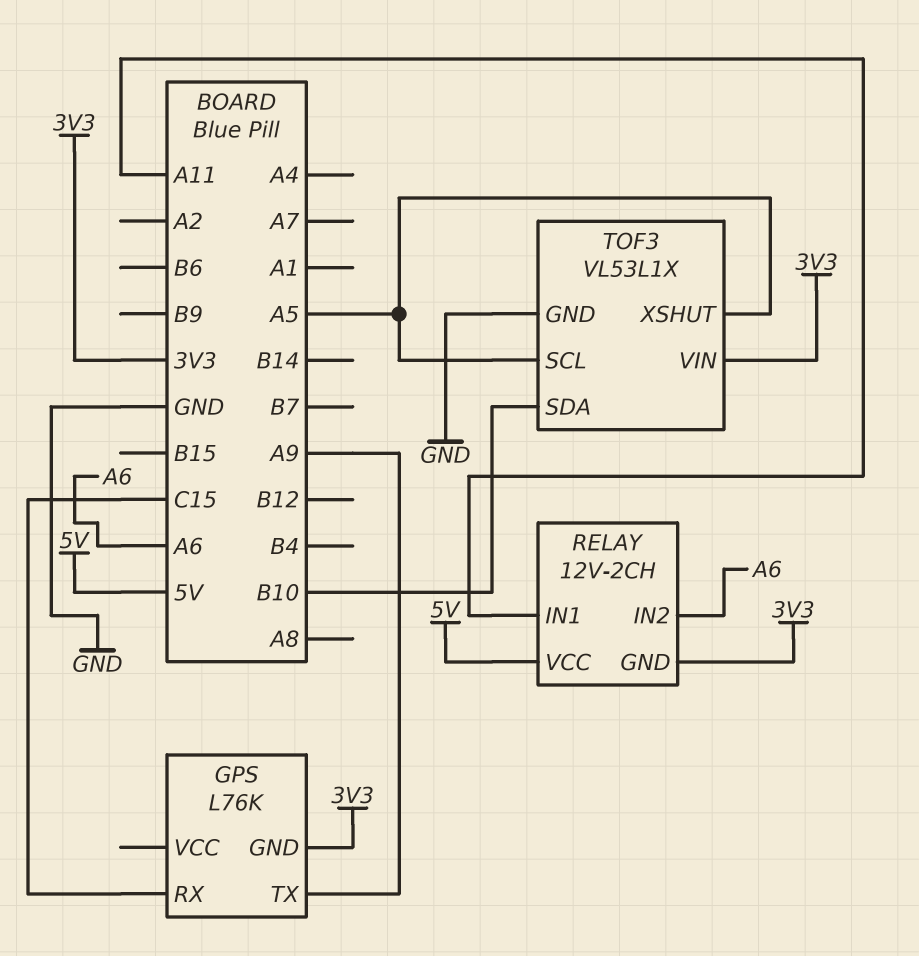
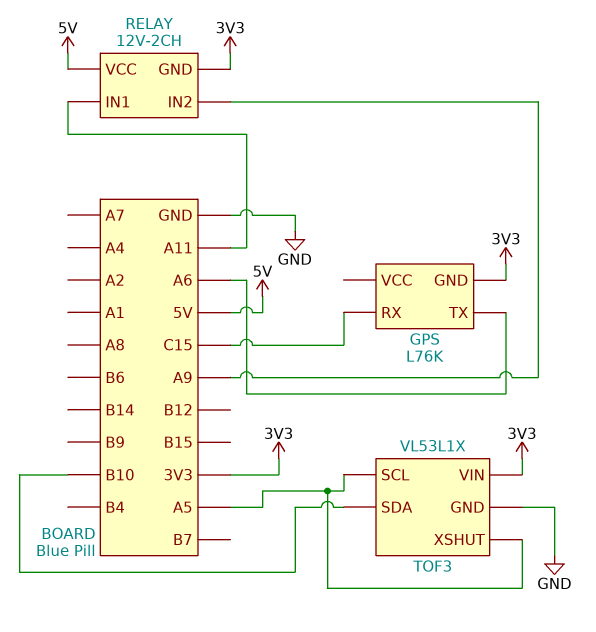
GPS pin TX: A9 -> A6
RELAY pin IN2: A6 -> A9

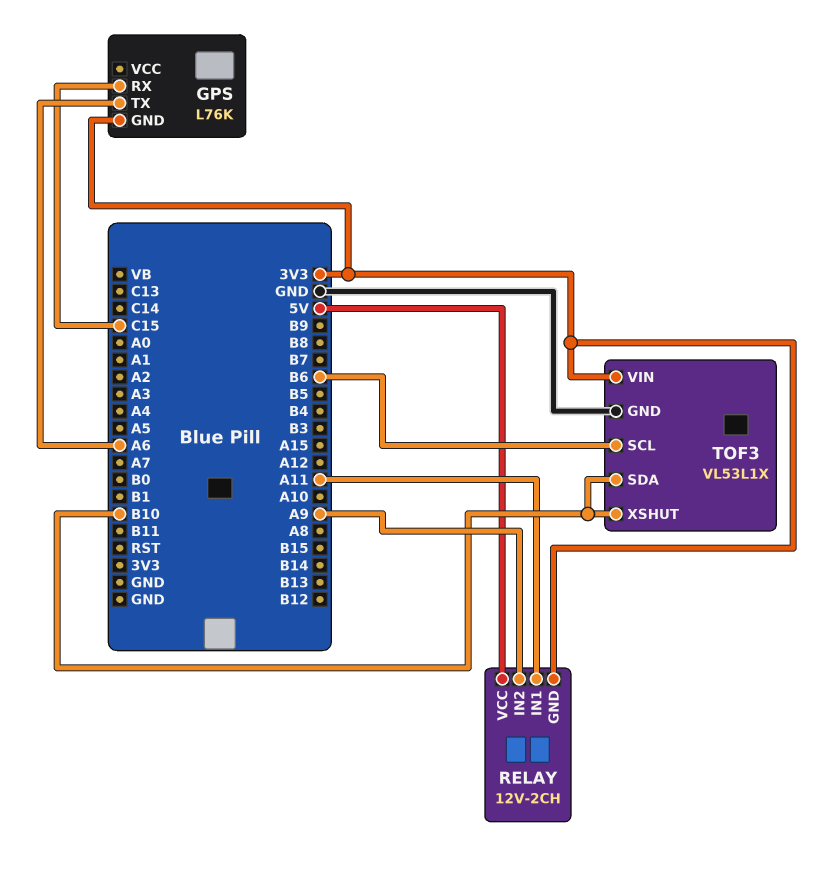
TOF3 pin SCL: A5 -> B6
TOF3 pin XSHUT: A5 -> B10

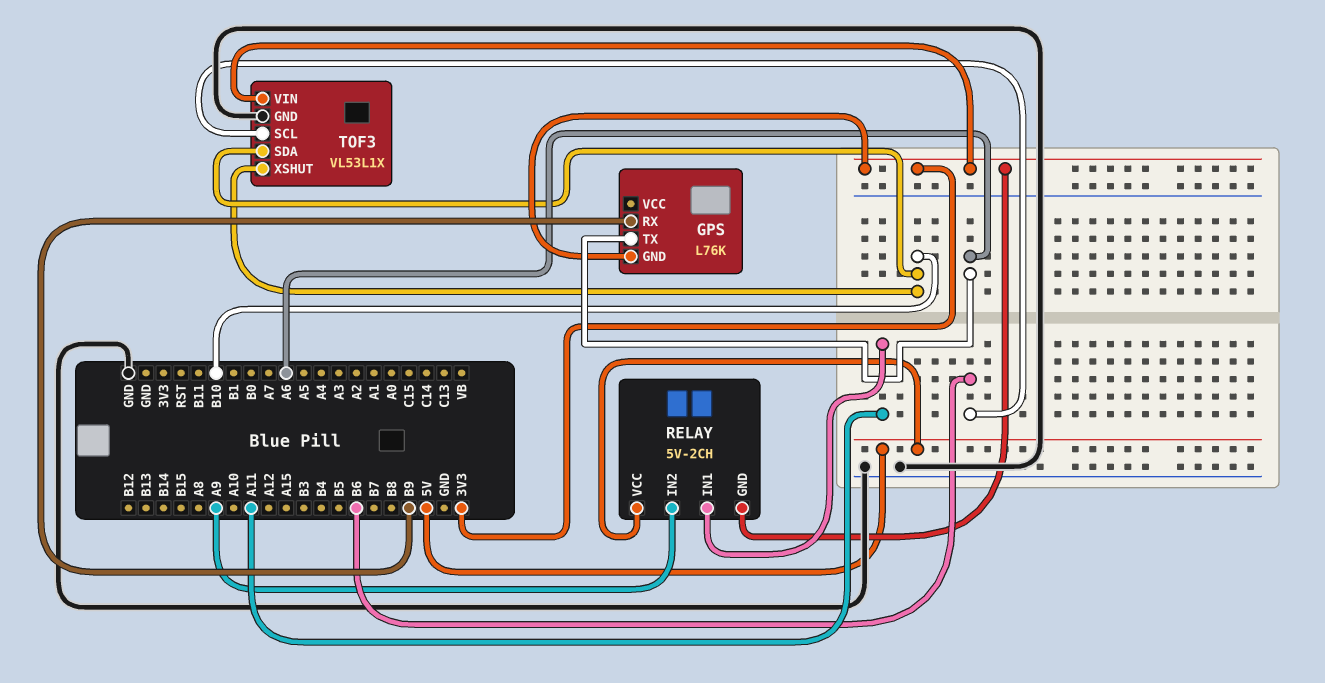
GPS pin RX: C15 -> B9
RELAY: 12V-2CH -> 5V-2CH

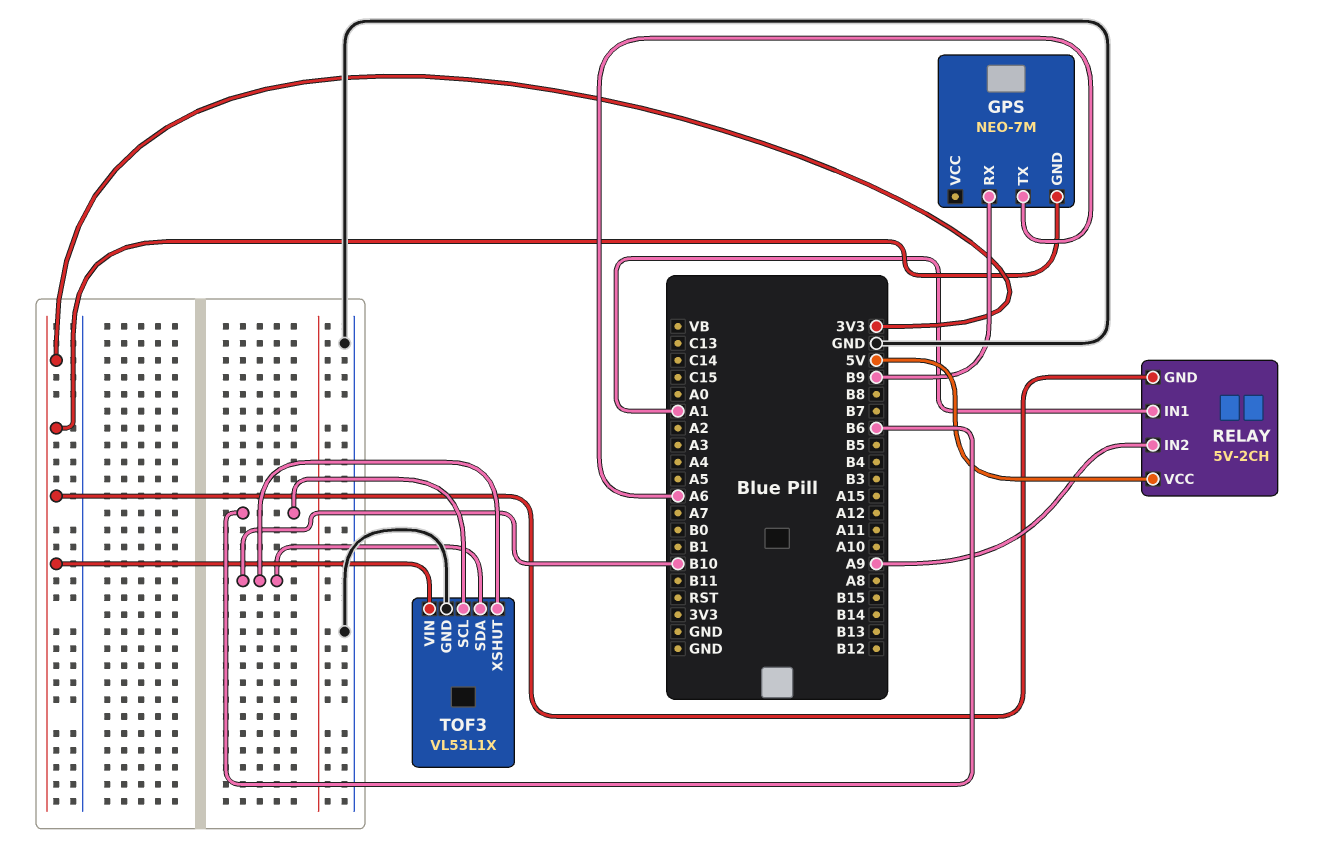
GPS: L76K -> NEO-7M
RELAY pin IN1: A11 -> A1

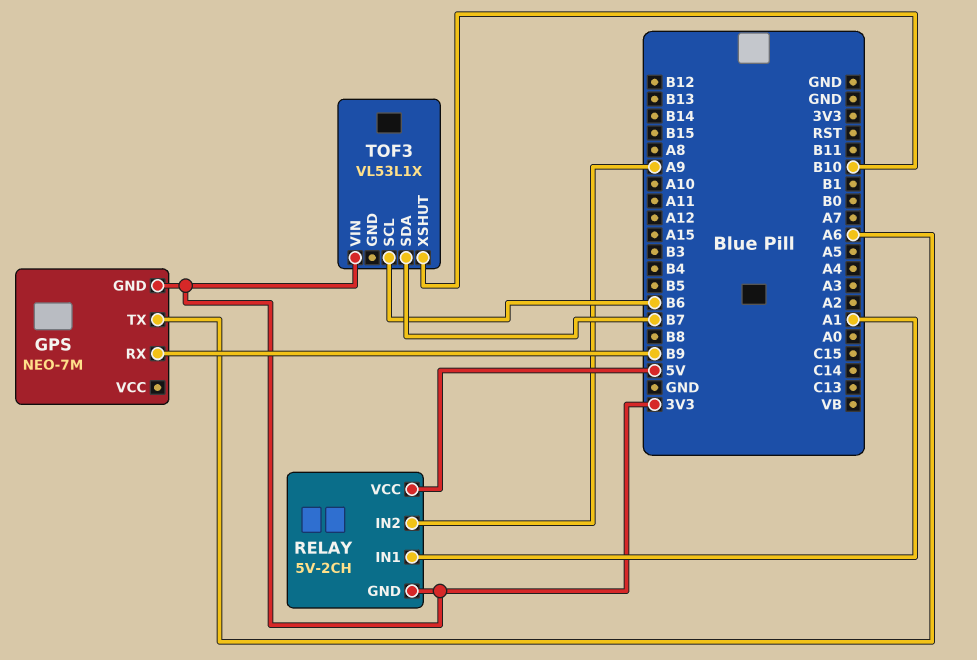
TOF3 pin GND: GND -> none
TOF3 pin SDA: B10 -> B7

